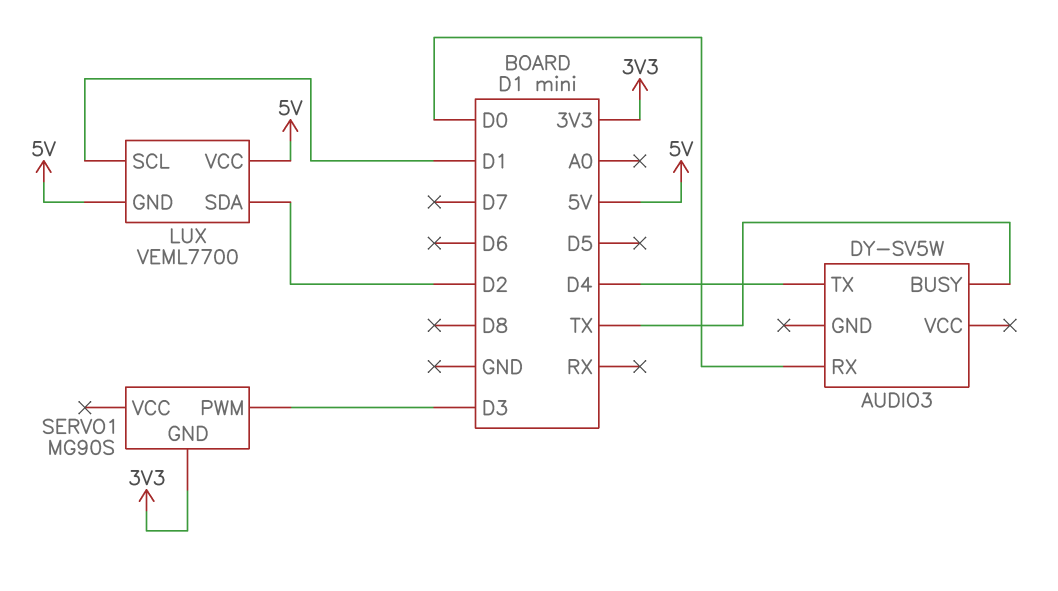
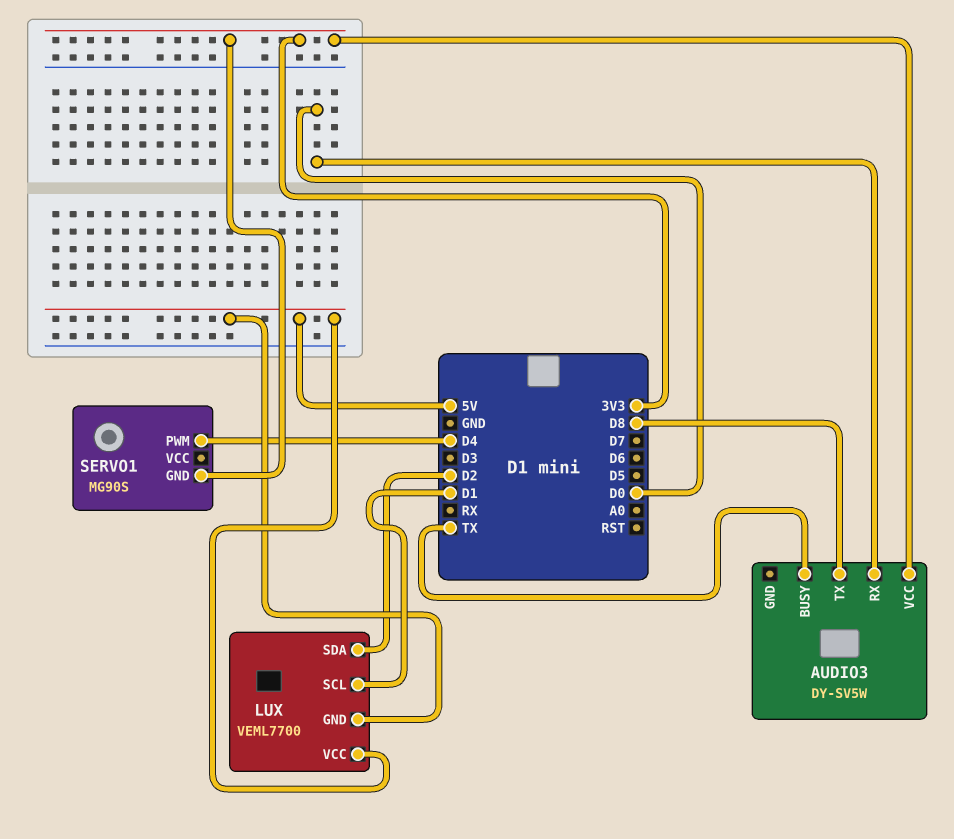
AUDIO3 pin TX: D4 -> D8
AUDIO3 pin VCC: none -> 3V3
SERVO1 pin PWM: D3 -> D4

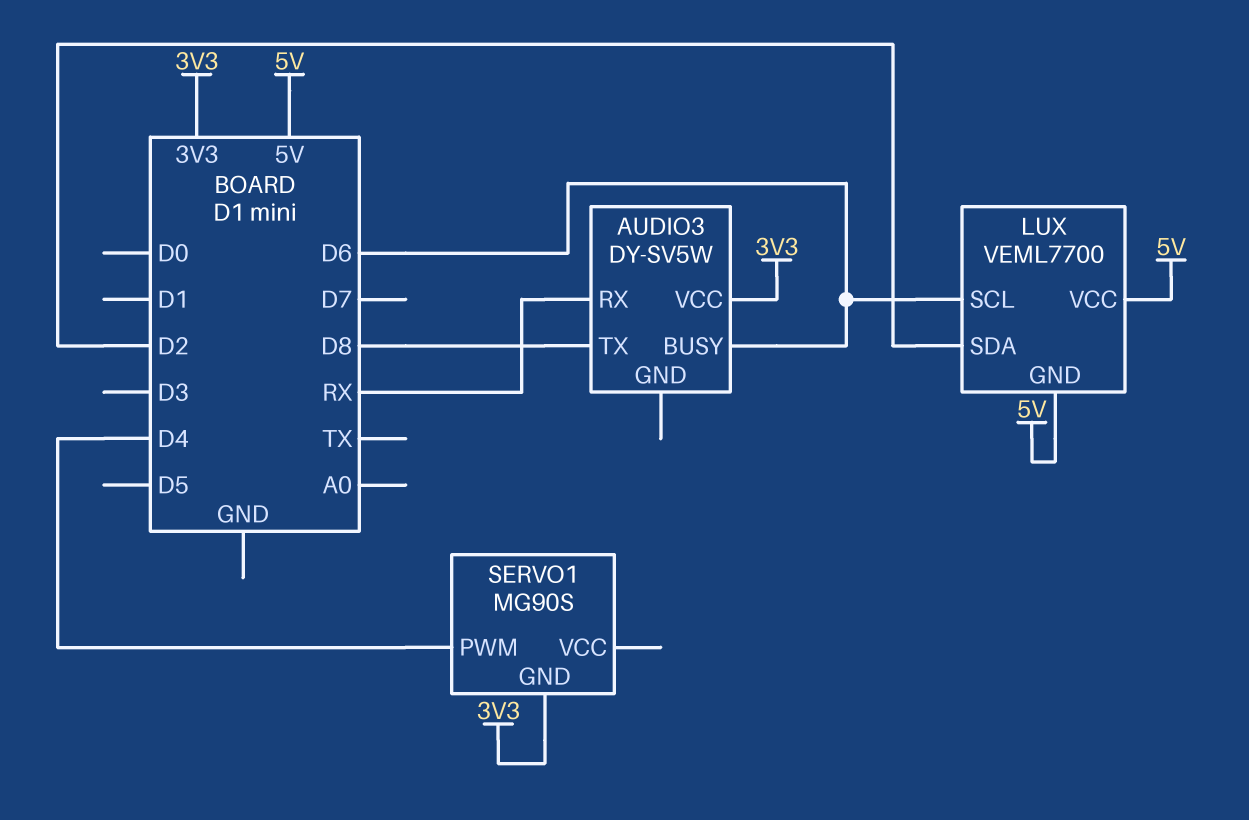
AUDIO3 pin BUSY: TX -> D6
AUDIO3 pin RX: D0 -> RX
LUX pin SCL: D1 -> D6

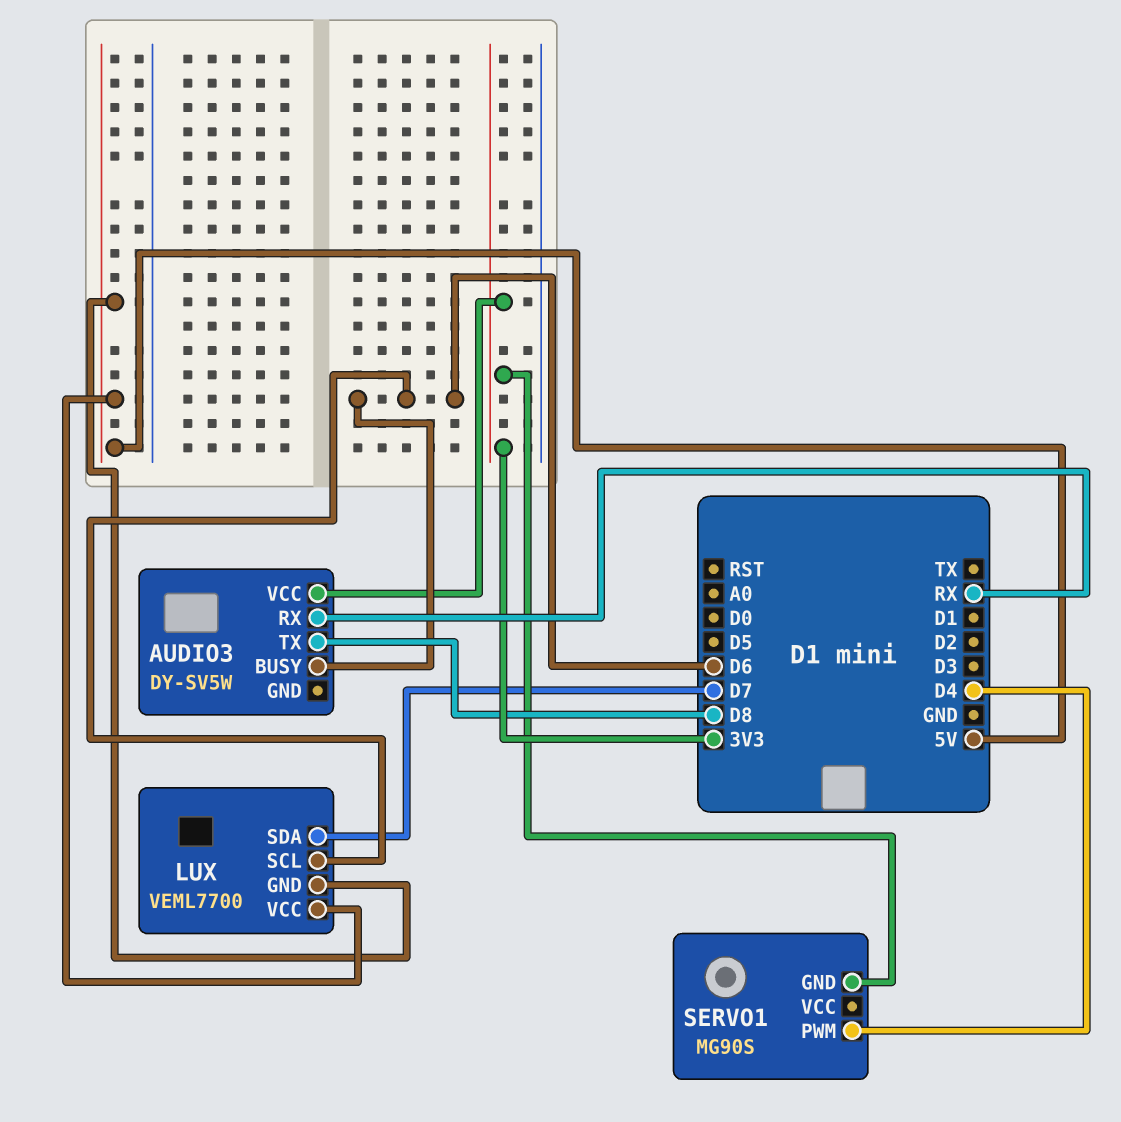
LUX pin SDA: D2 -> D7

